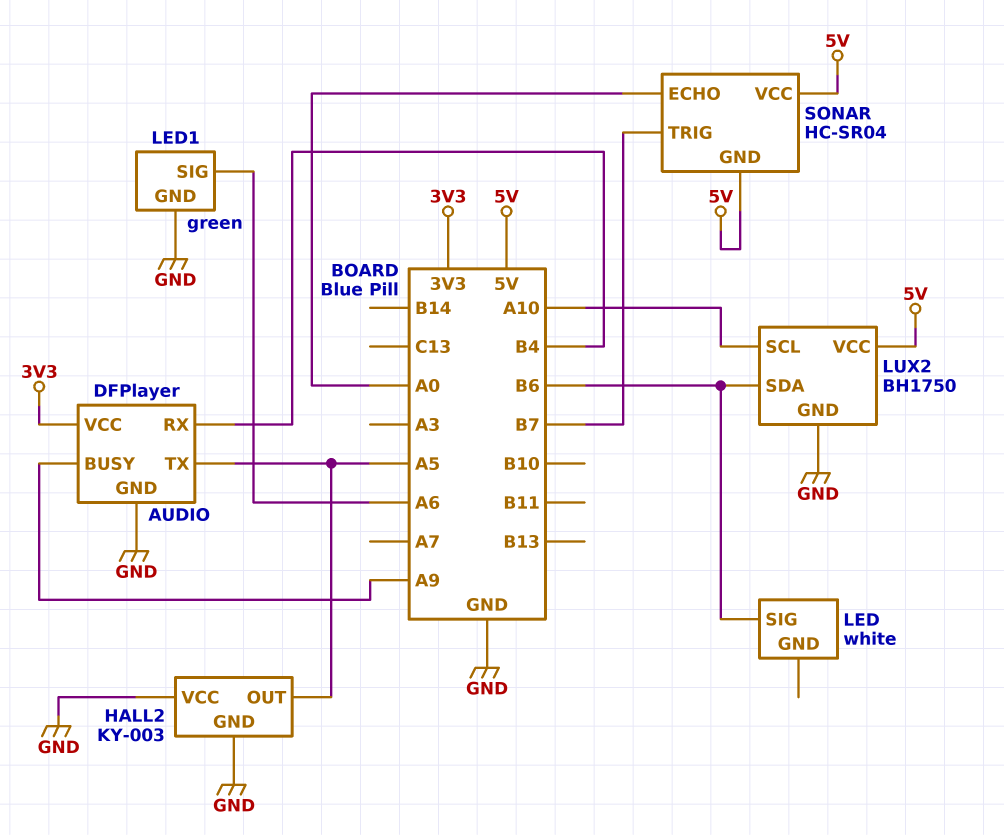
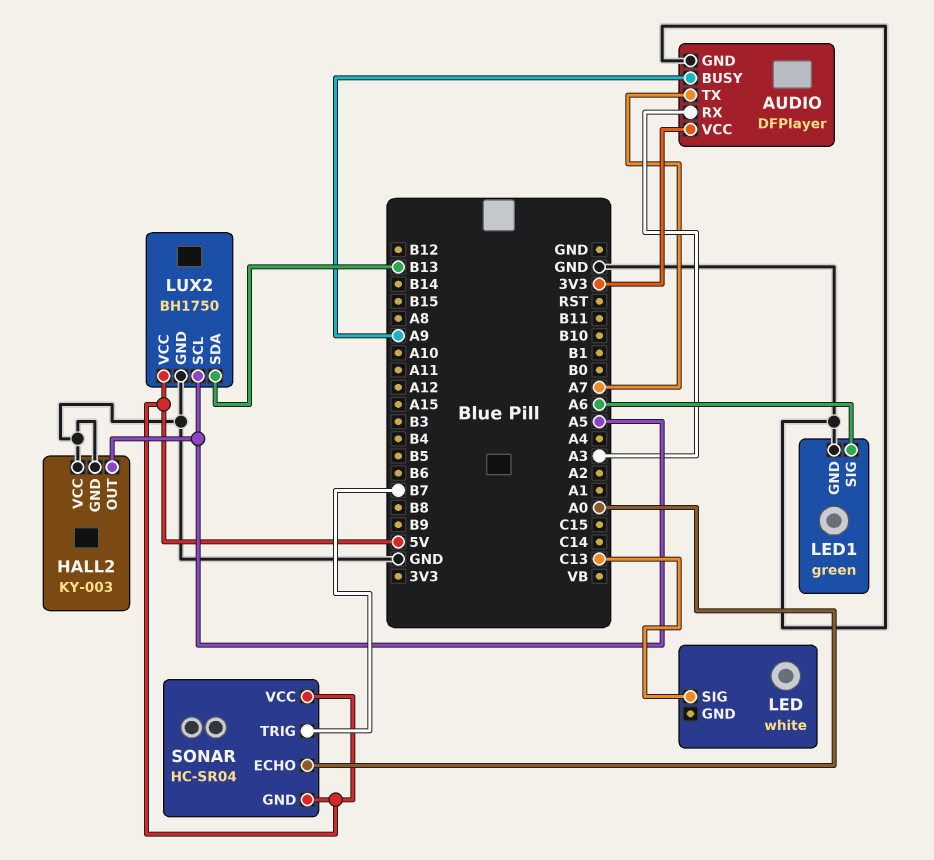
AUDIO pin RX: B4 -> A3
AUDIO pin TX: A5 -> A7
LED pin SIG: B6 -> C13
LUX2 pin SCL: A10 -> A5
LUX2 pin SDA: B6 -> B13

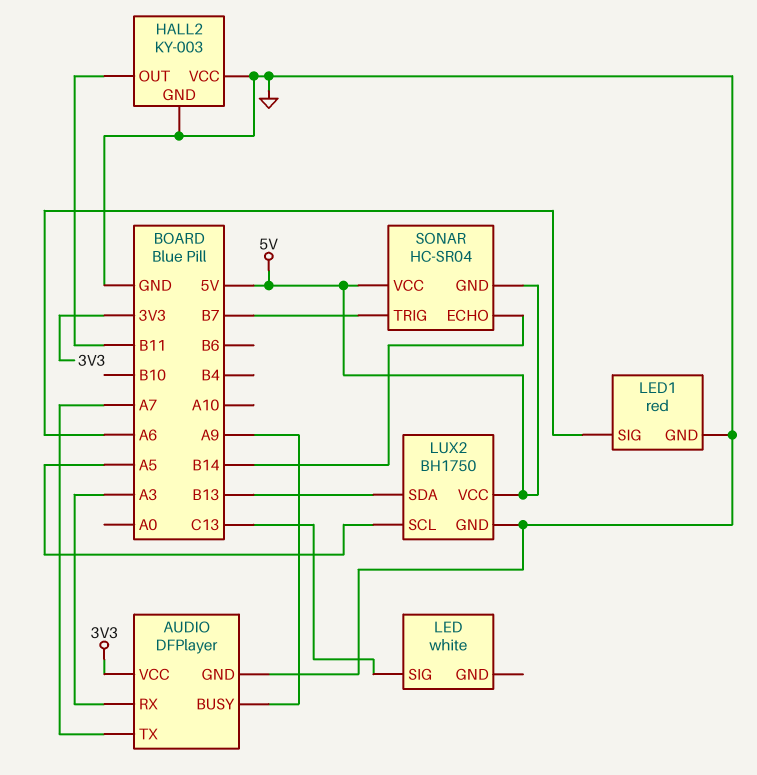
HALL2 pin OUT: A5 -> B11
LED1: green -> red
SONAR pin ECHO: A0 -> B14

